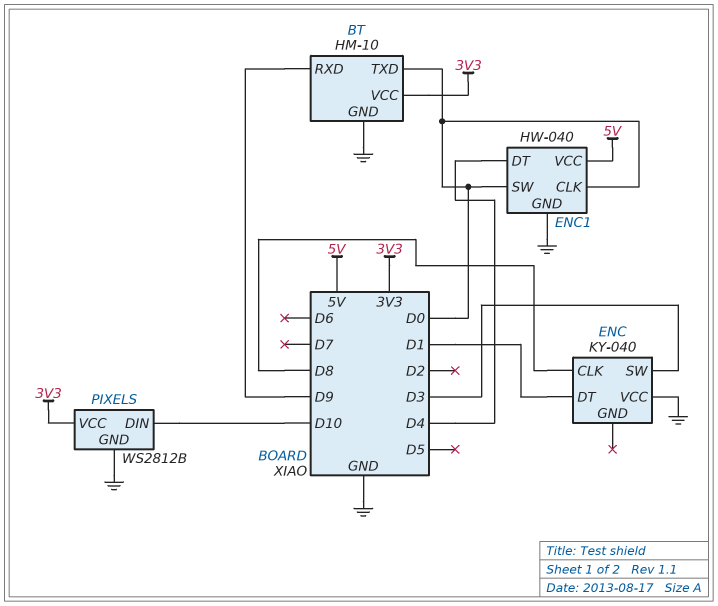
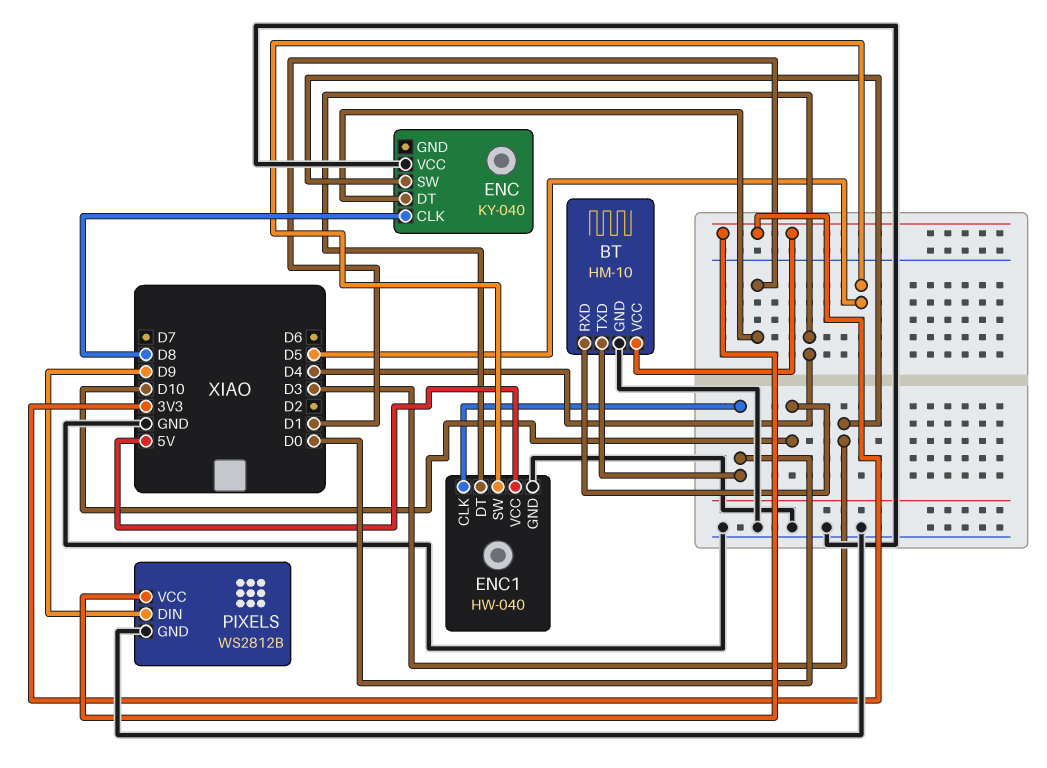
BT pin RXD: D9 -> D10
ENC1 pin SW: D0 -> D5
PIXELS pin DIN: D10 -> D9

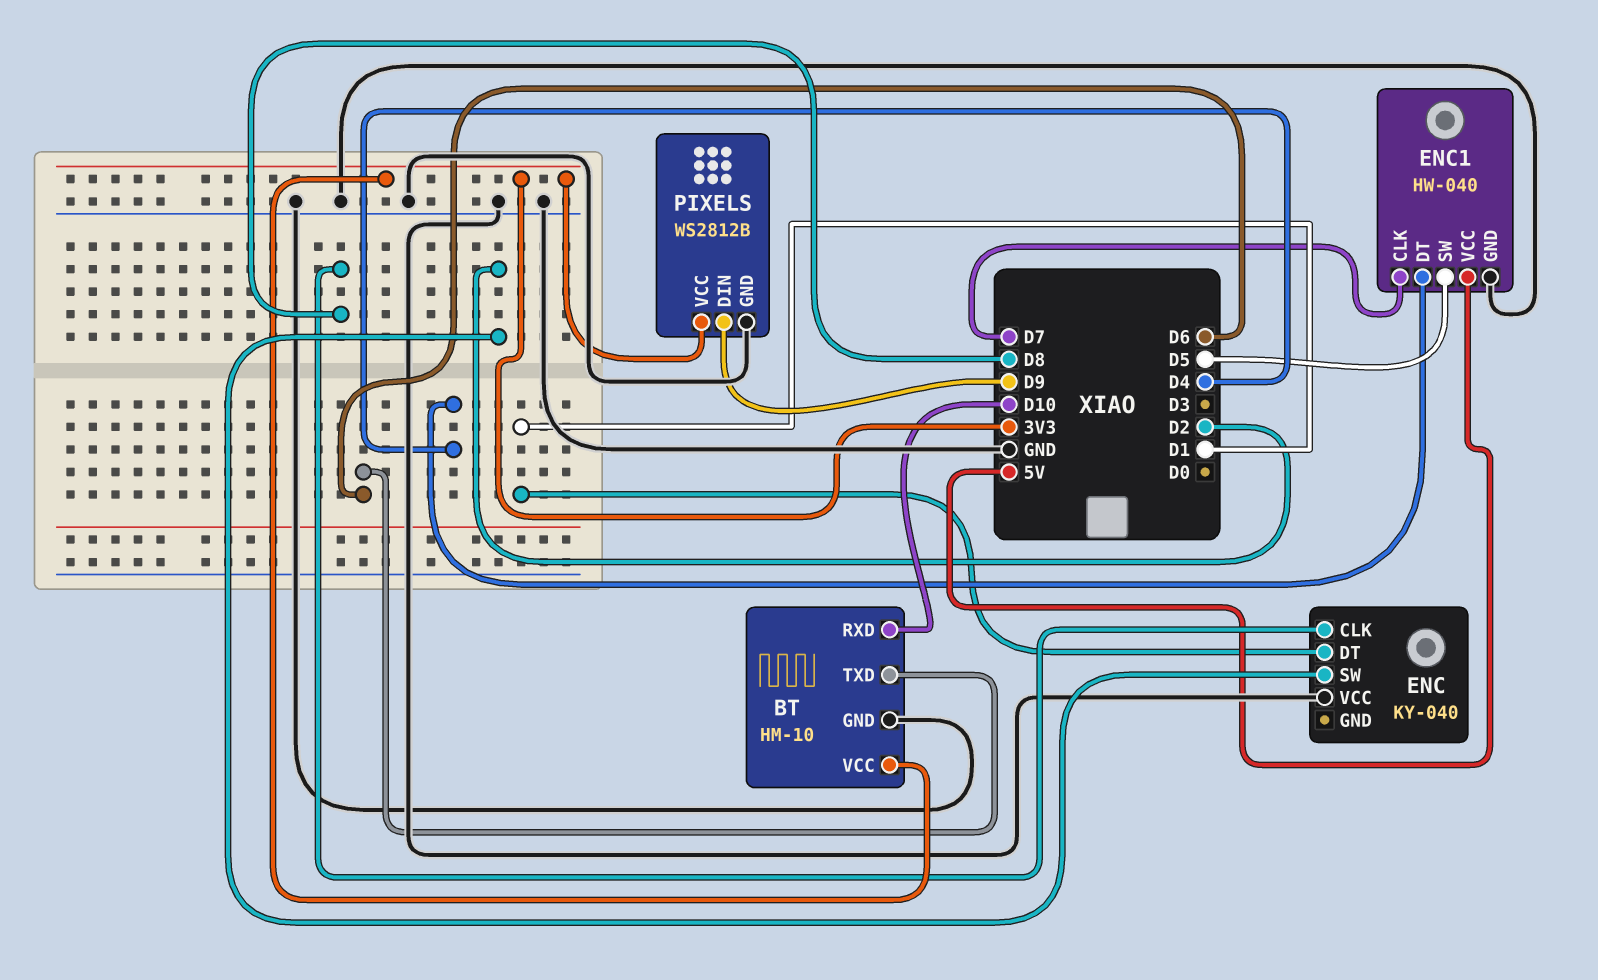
BT pin TXD: D0 -> D6
ENC pin SW: D3 -> D2
ENC1 pin CLK: D0 -> D7

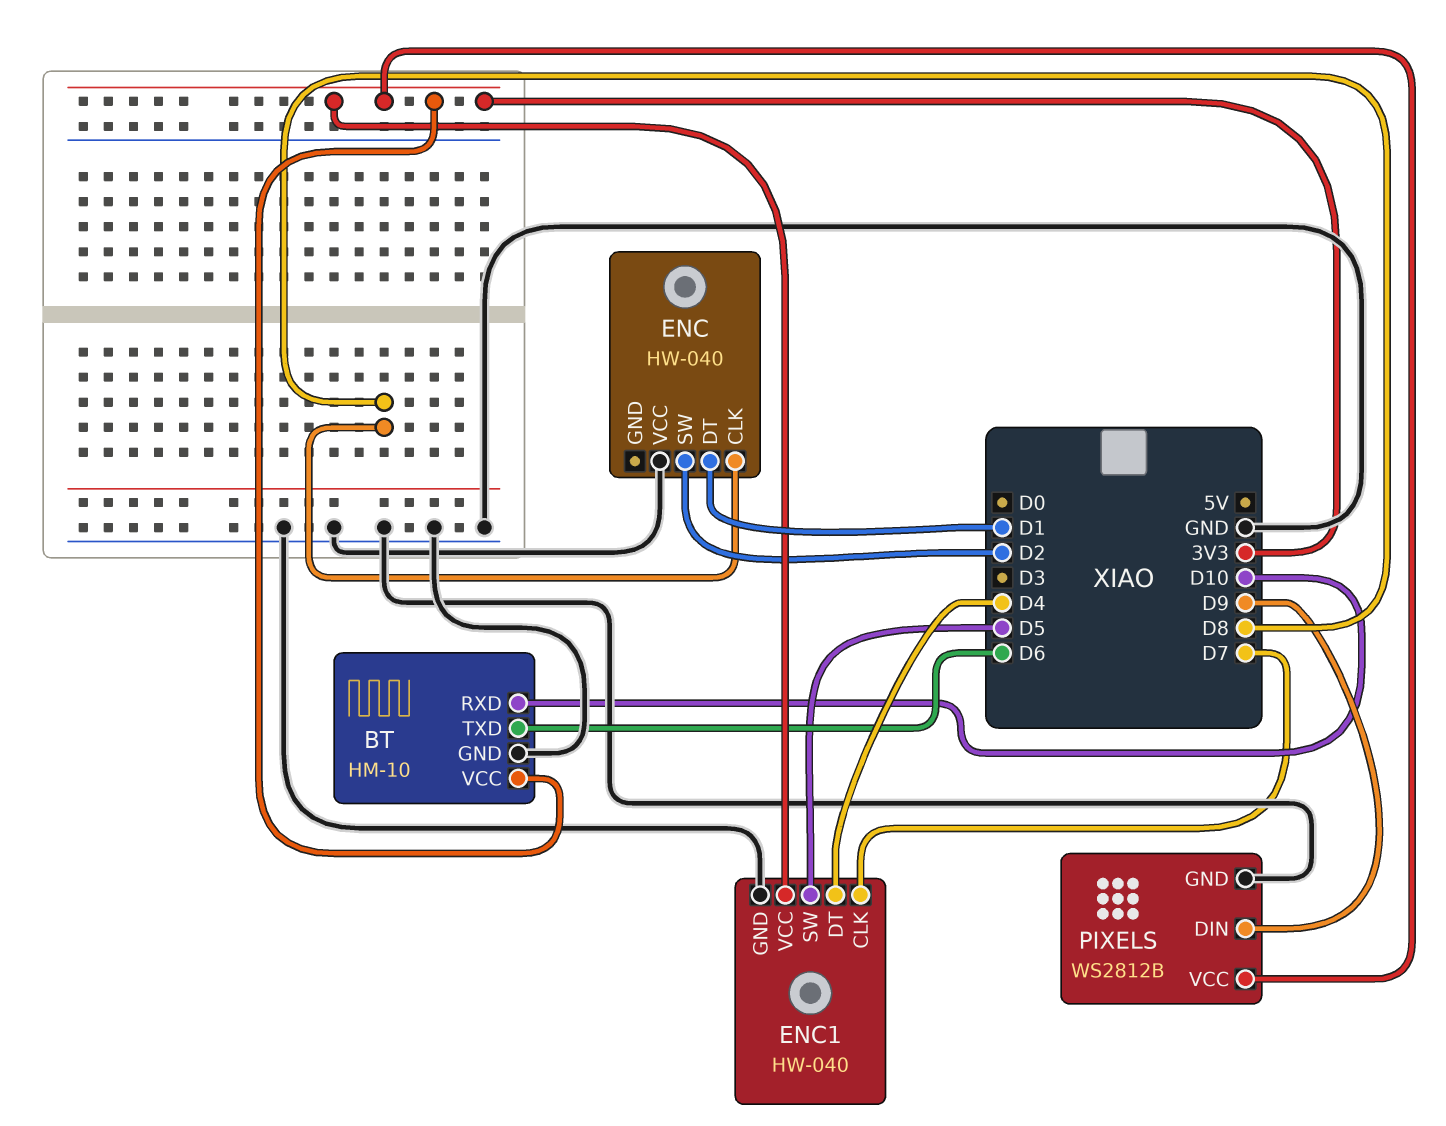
ENC: KY-040 -> HW-040
ENC1 pin VCC: 5V -> 3V3

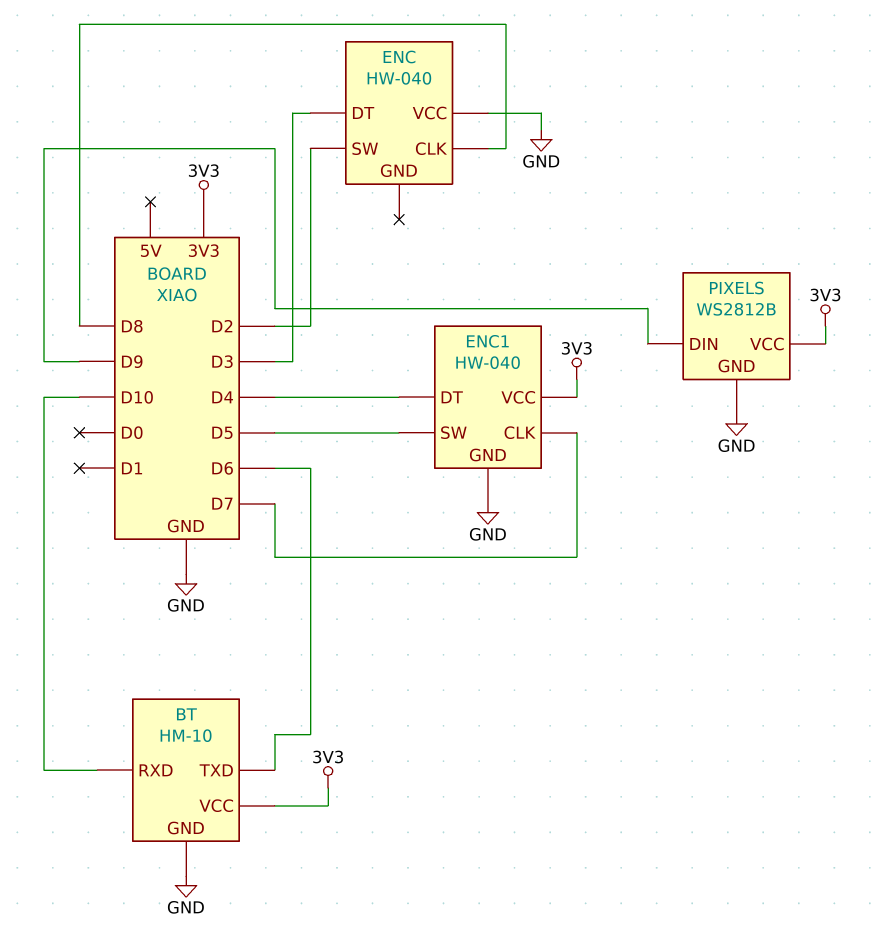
ENC pin DT: D1 -> D3

